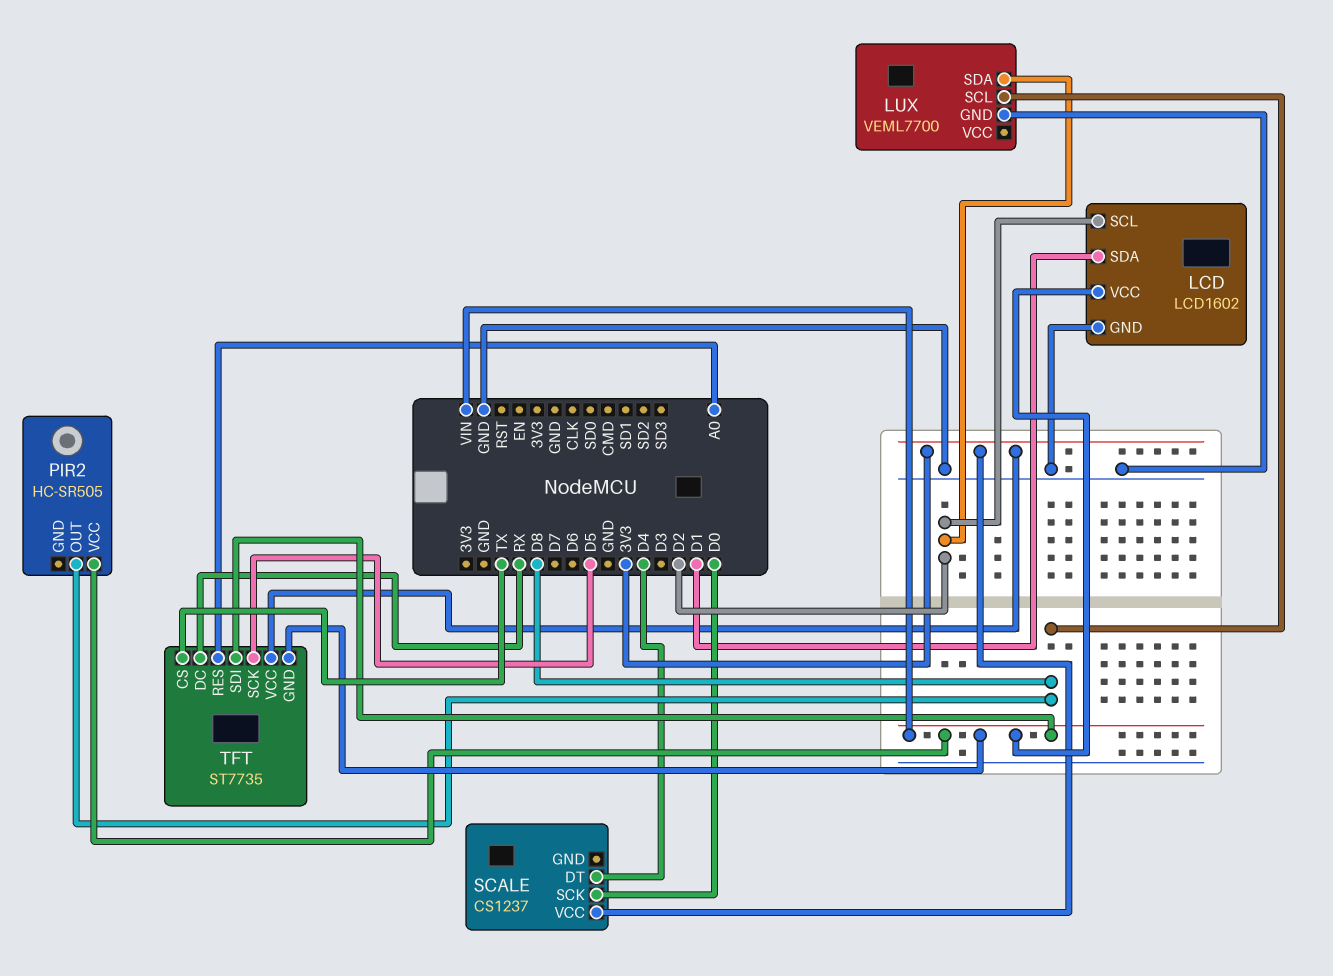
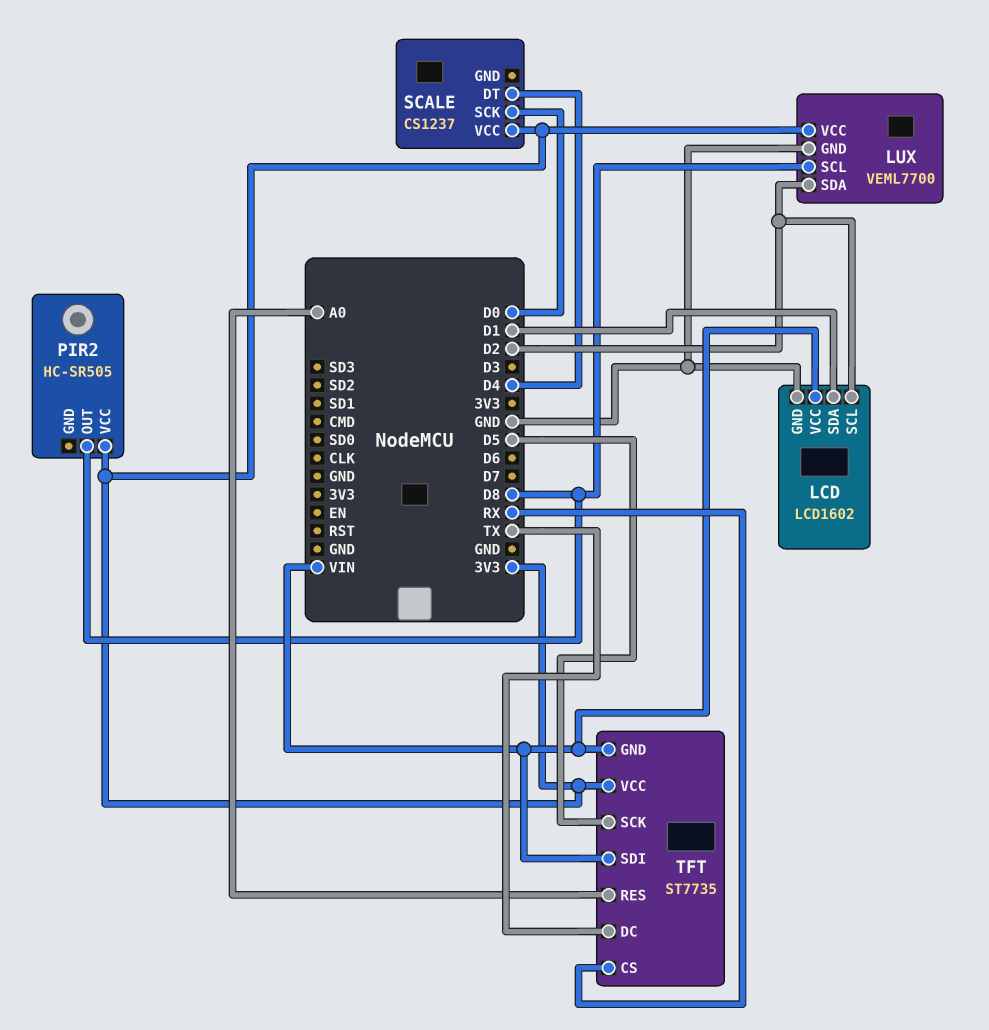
LUX pin VCC: none -> 3V3
PIR2 pin VCC: VIN -> 3V3
TFT pin CS: TX -> RX
TFT pin DC: RX -> TX

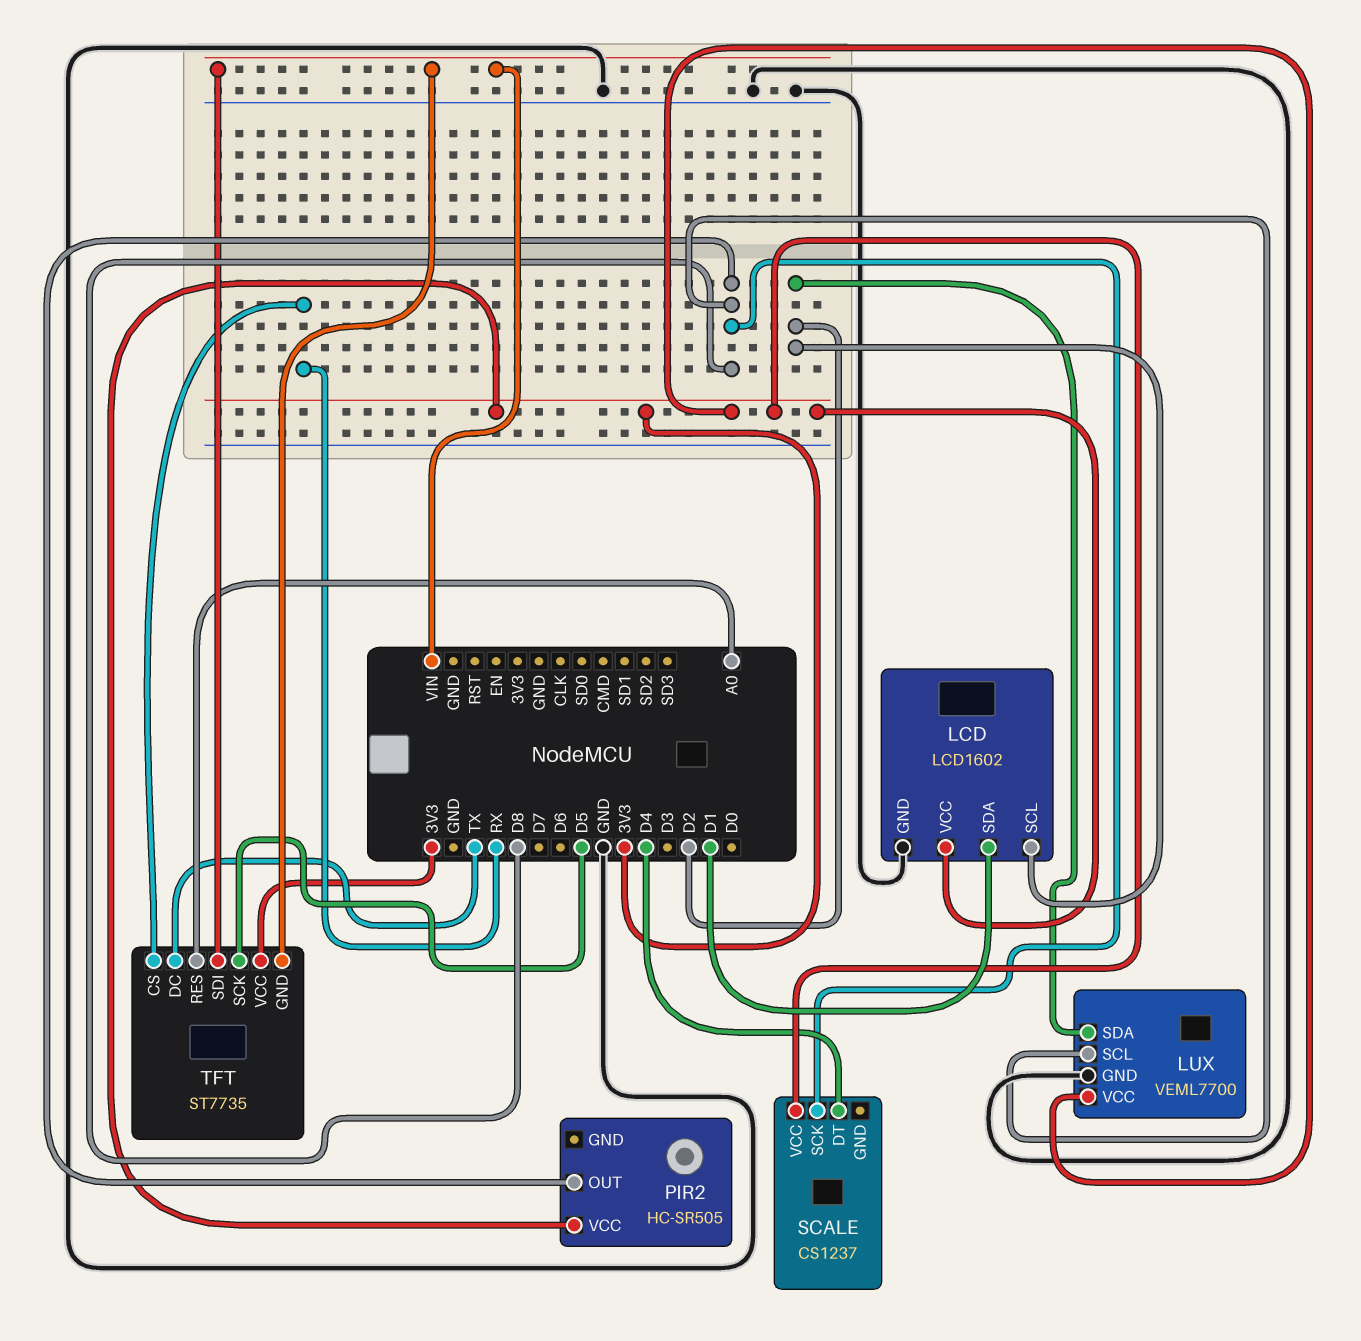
LCD pin VCC: VIN -> 3V3
SCALE pin SCK: D0 -> D8

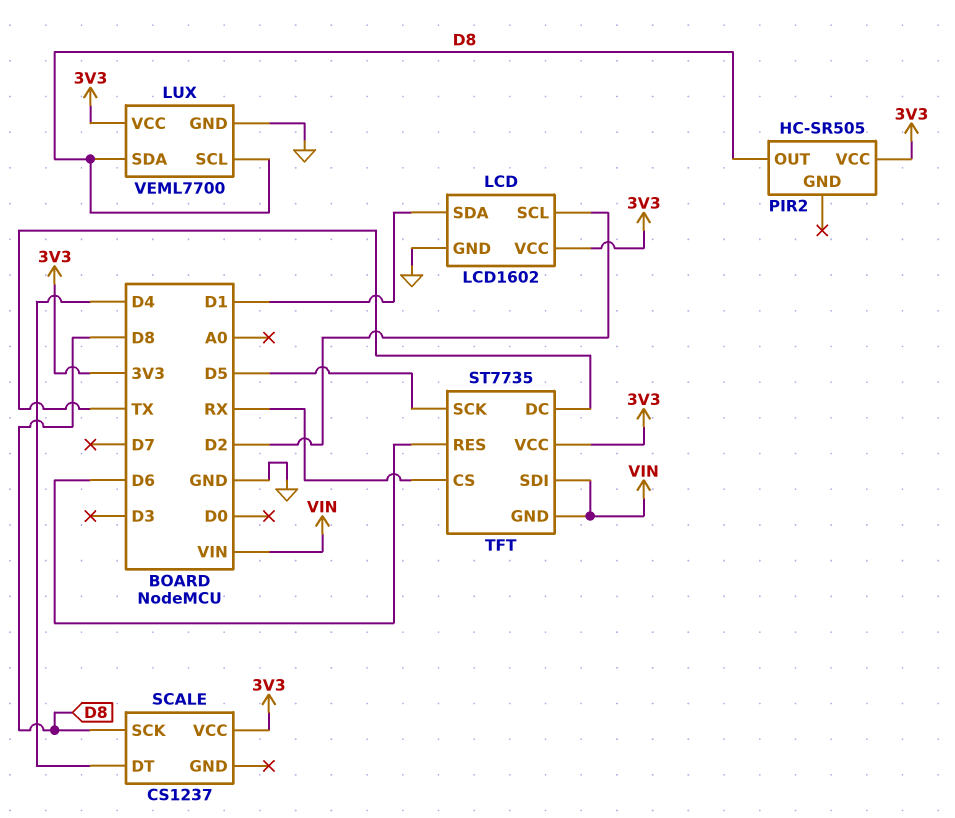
LUX pin SDA: D2 -> D8
TFT pin RES: A0 -> D6

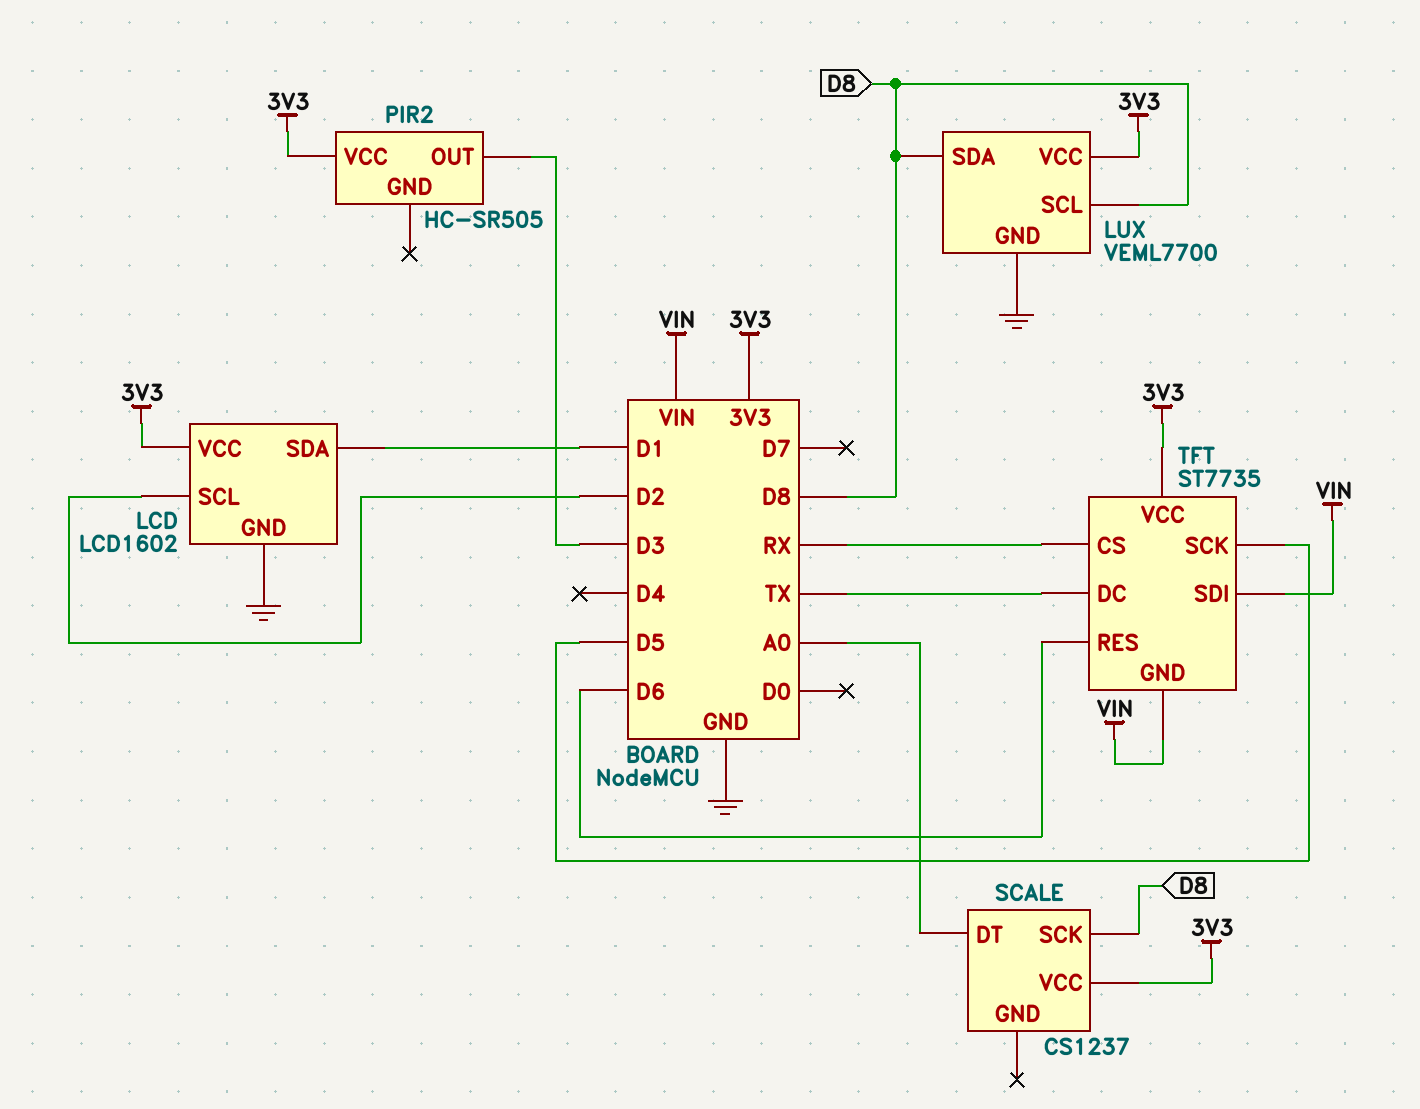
PIR2 pin OUT: D8 -> D3
SCALE pin DT: D4 -> A0

